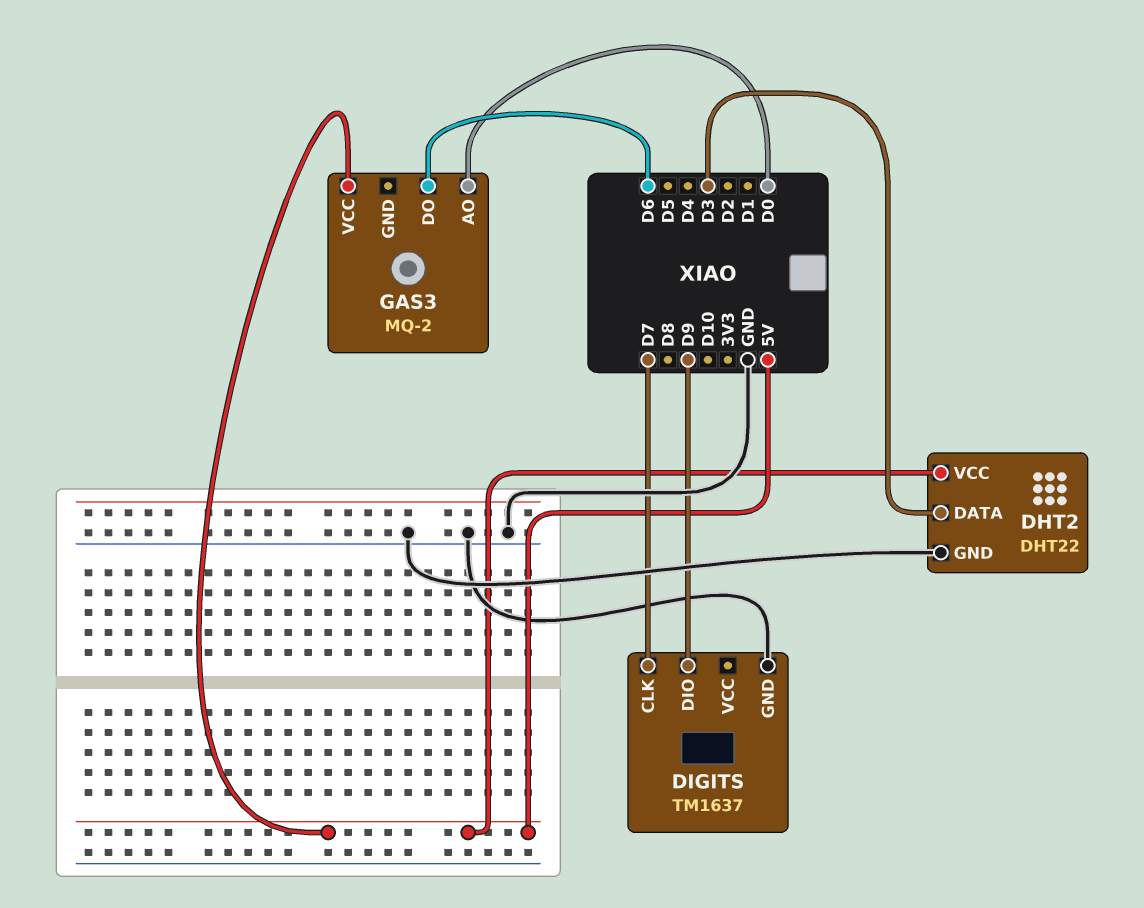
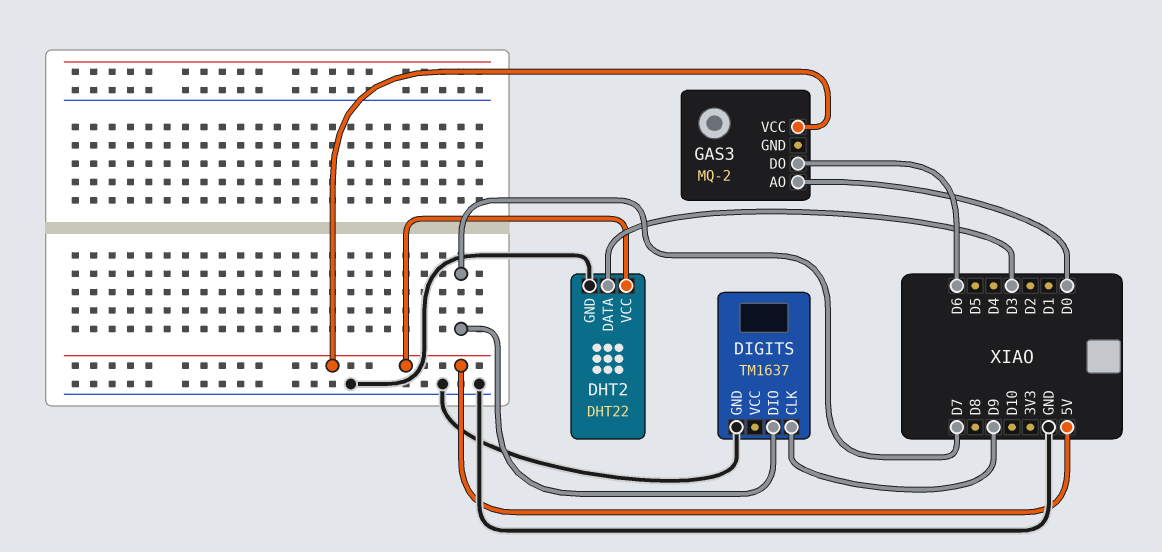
DIGITS pin CLK: D7 -> D9
DIGITS pin DIO: D9 -> D7

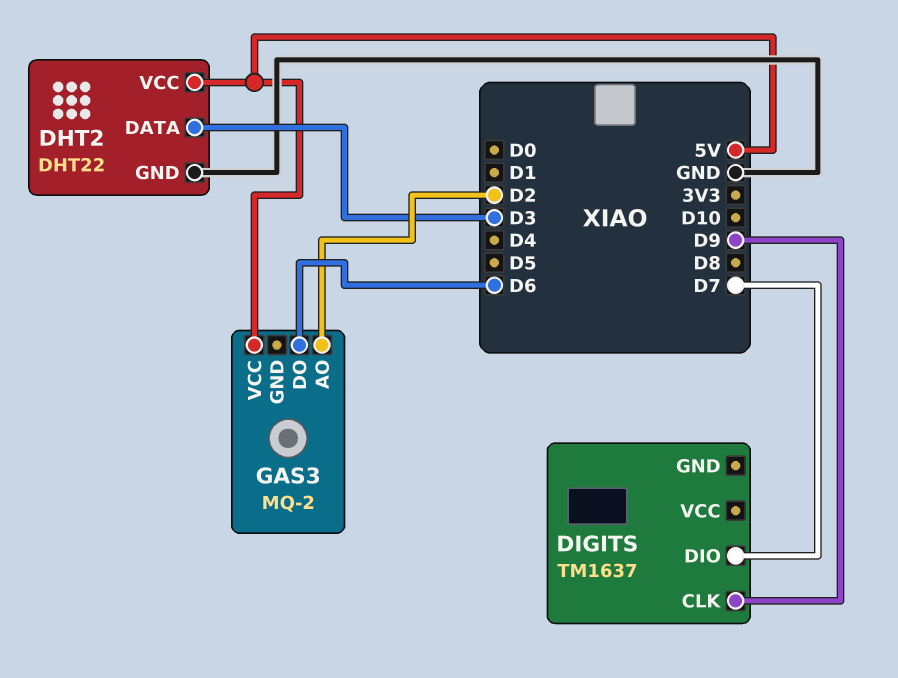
DIGITS pin GND: GND -> none
GAS3 pin AO: D0 -> D2

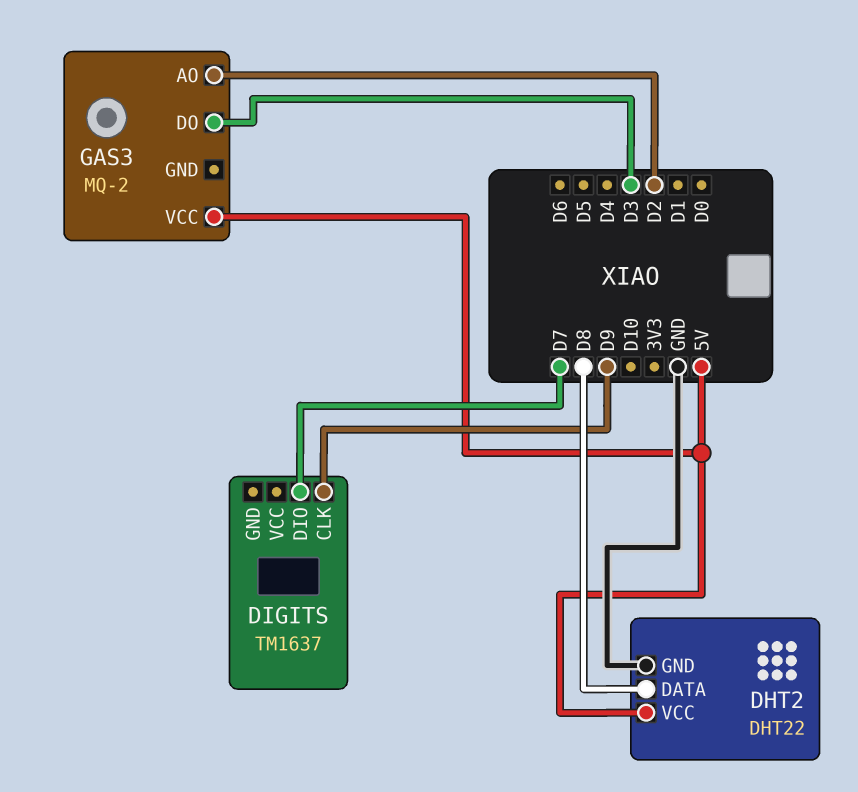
DHT2 pin DATA: D3 -> D8
GAS3 pin DO: D6 -> D3

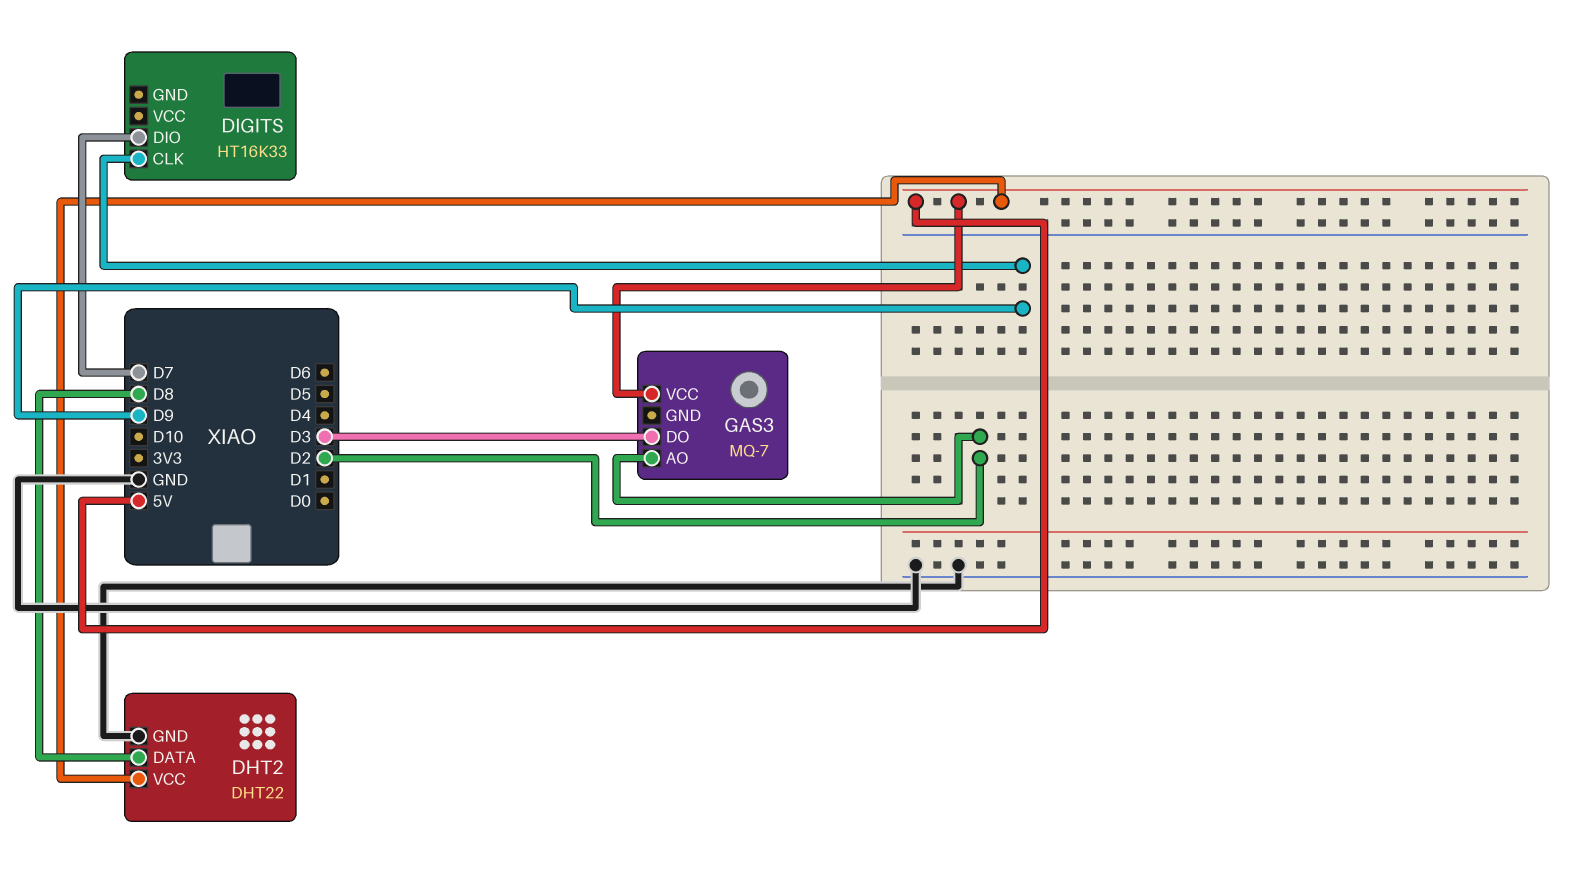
DIGITS: TM1637 -> HT16K33
GAS3: MQ-2 -> MQ-7

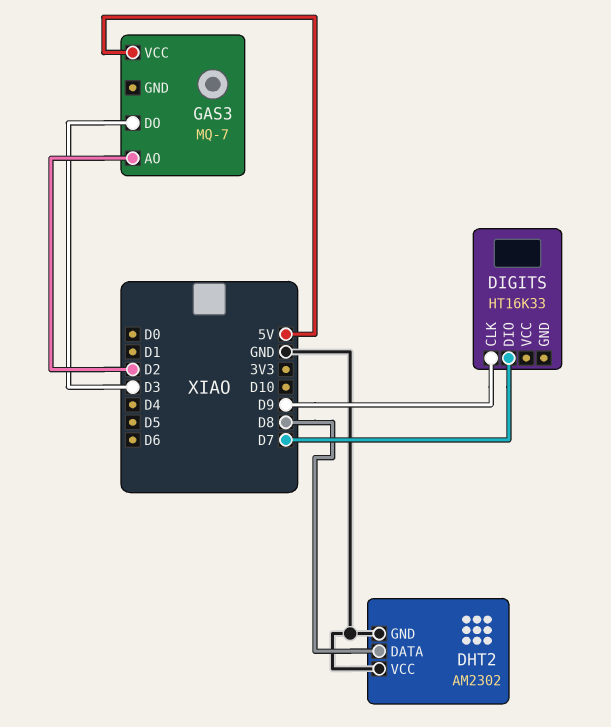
DHT2: DHT22 -> AM2302
DHT2 pin VCC: 5V -> GND

